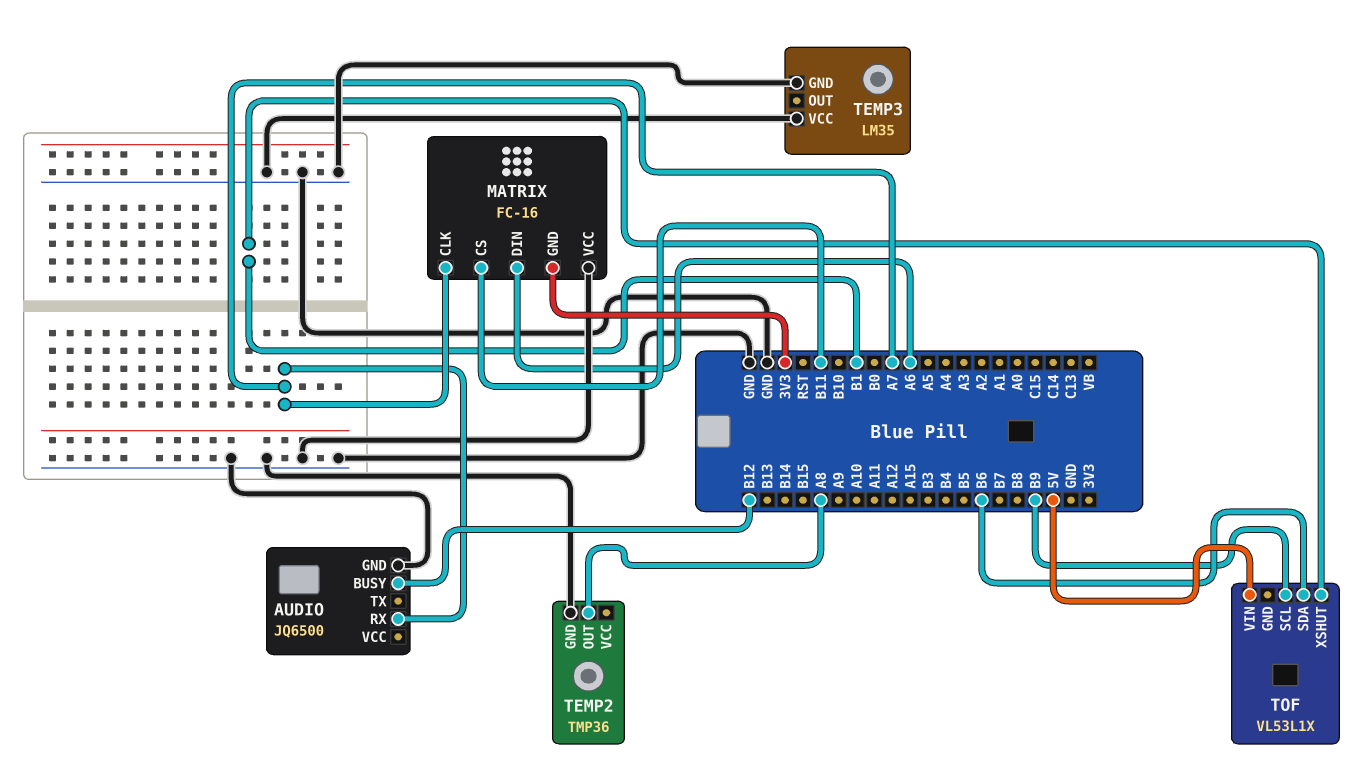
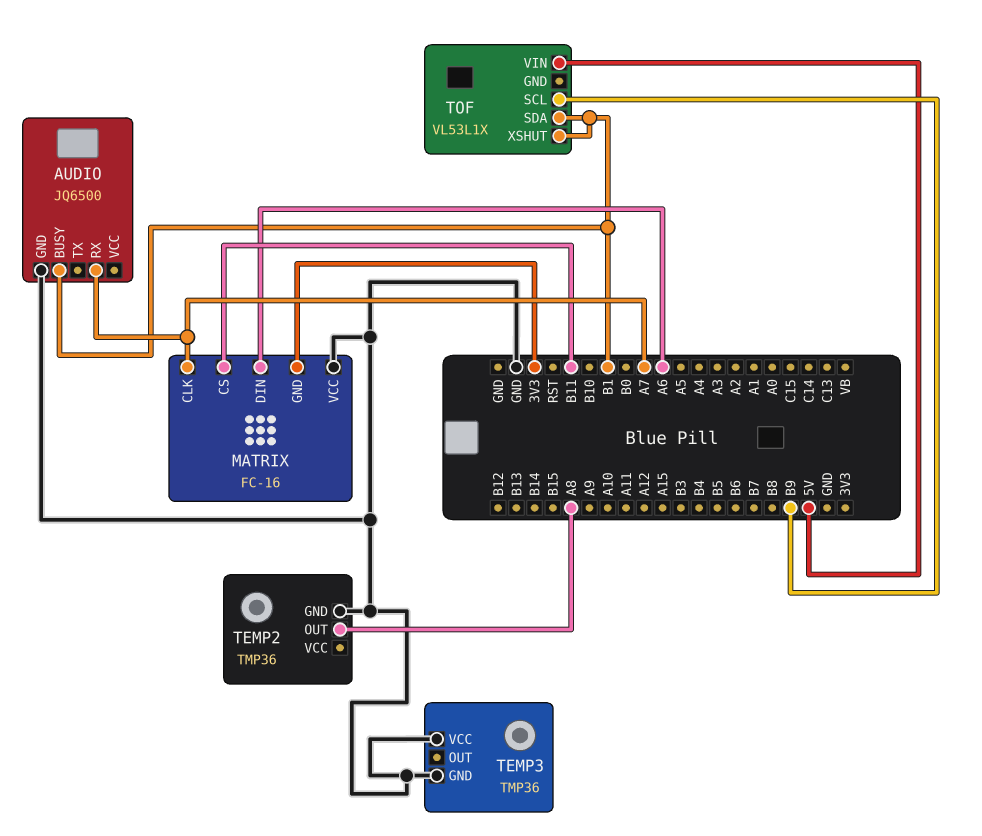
AUDIO pin BUSY: B12 -> B1
TEMP3: LM35 -> TMP36
TOF pin SDA: B6 -> B1

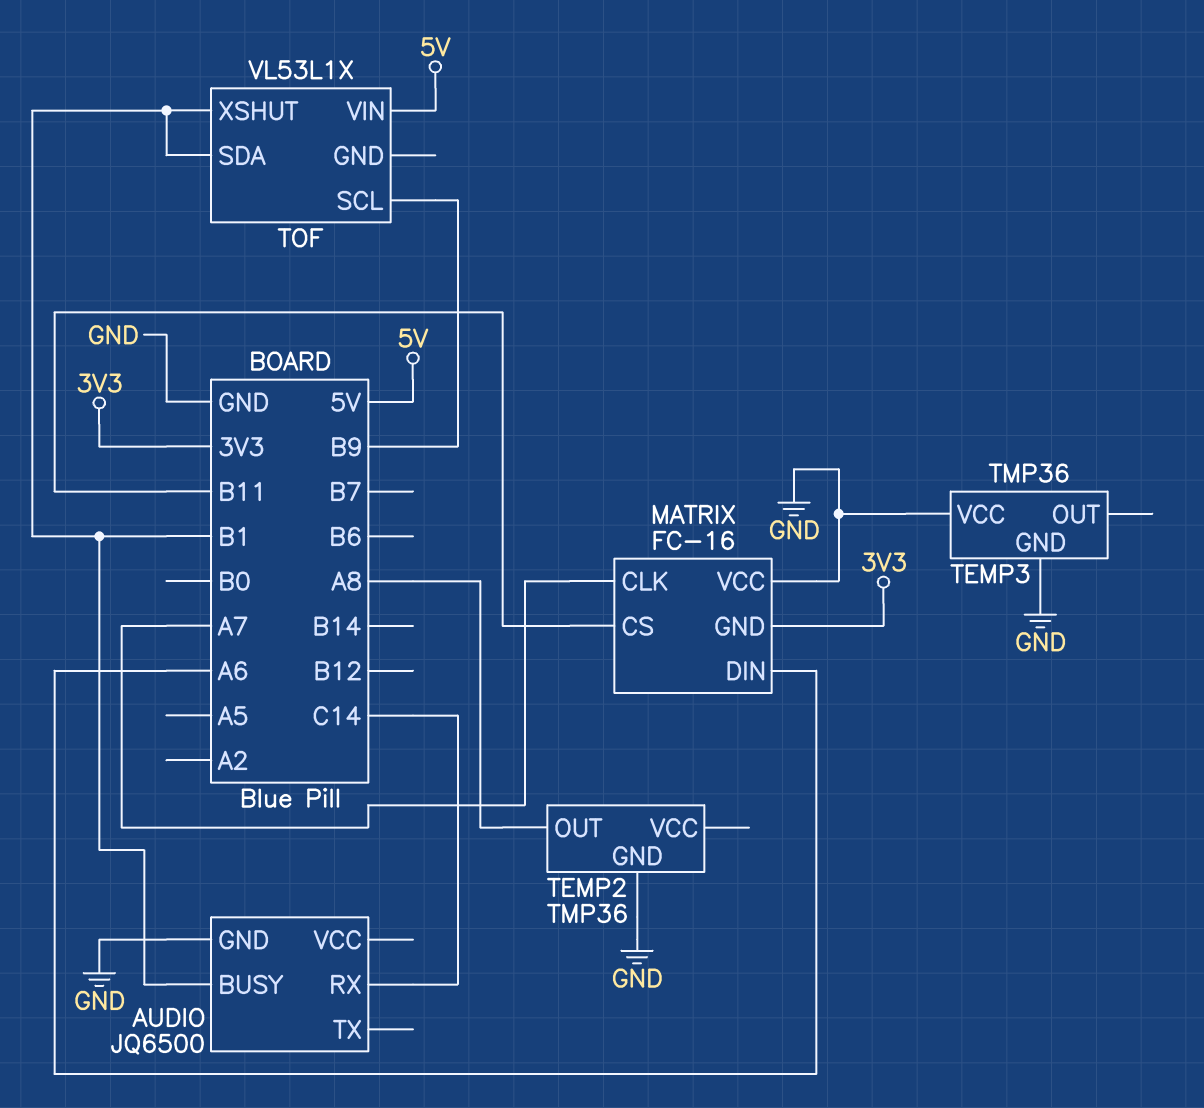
AUDIO pin RX: A7 -> C14

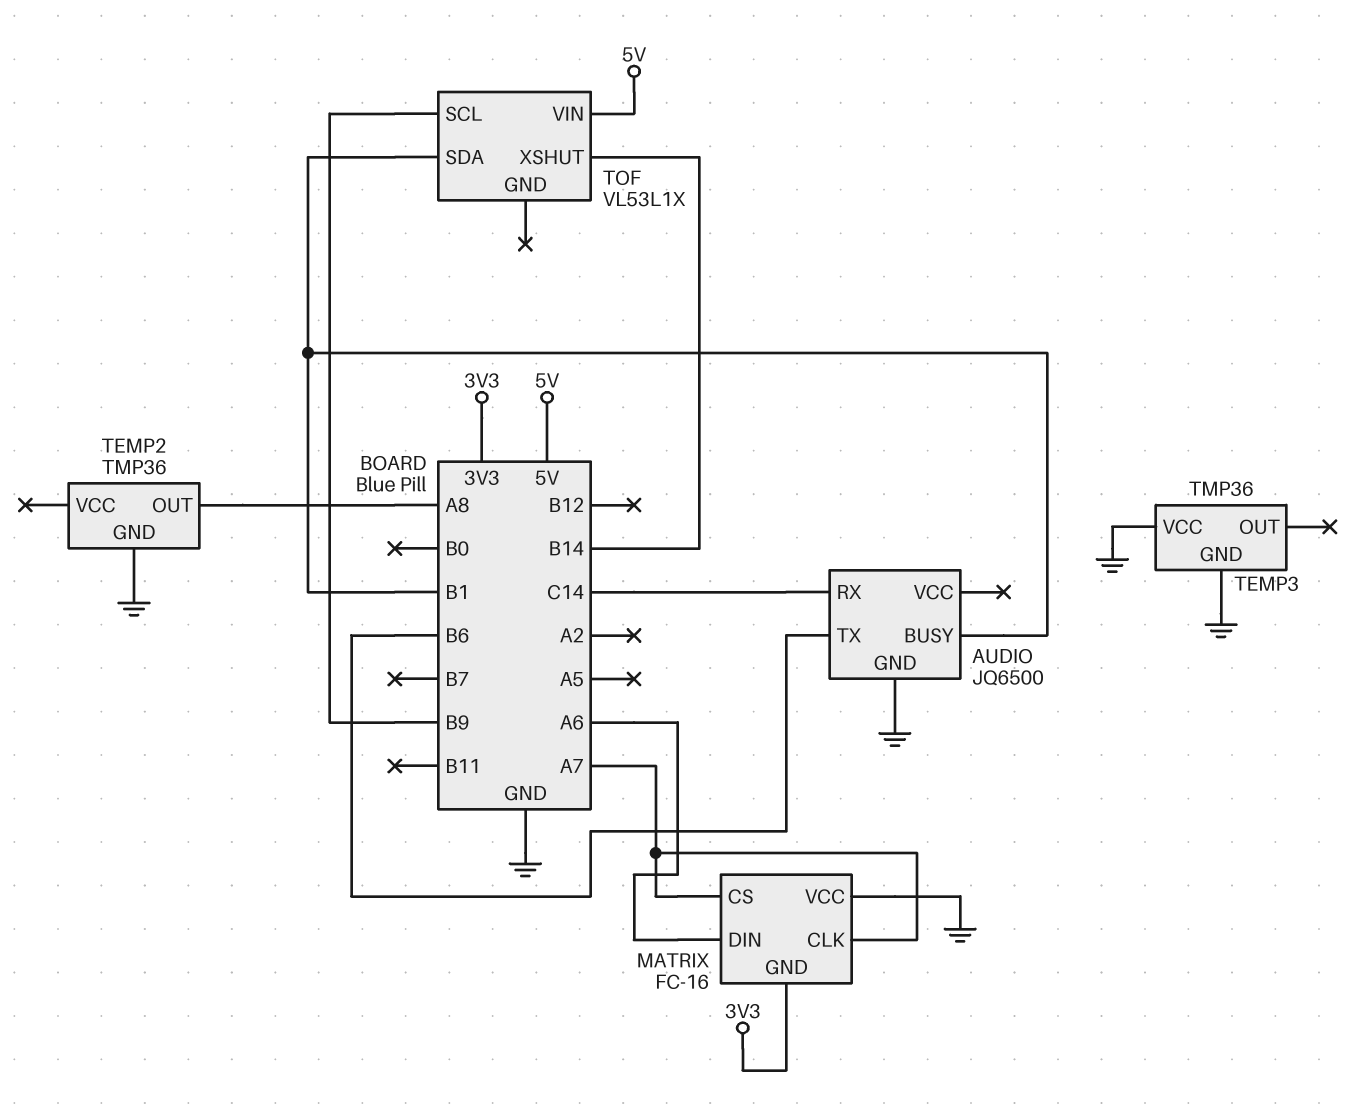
AUDIO pin TX: none -> B6
MATRIX pin CS: B11 -> A7
TOF pin XSHUT: B1 -> B14

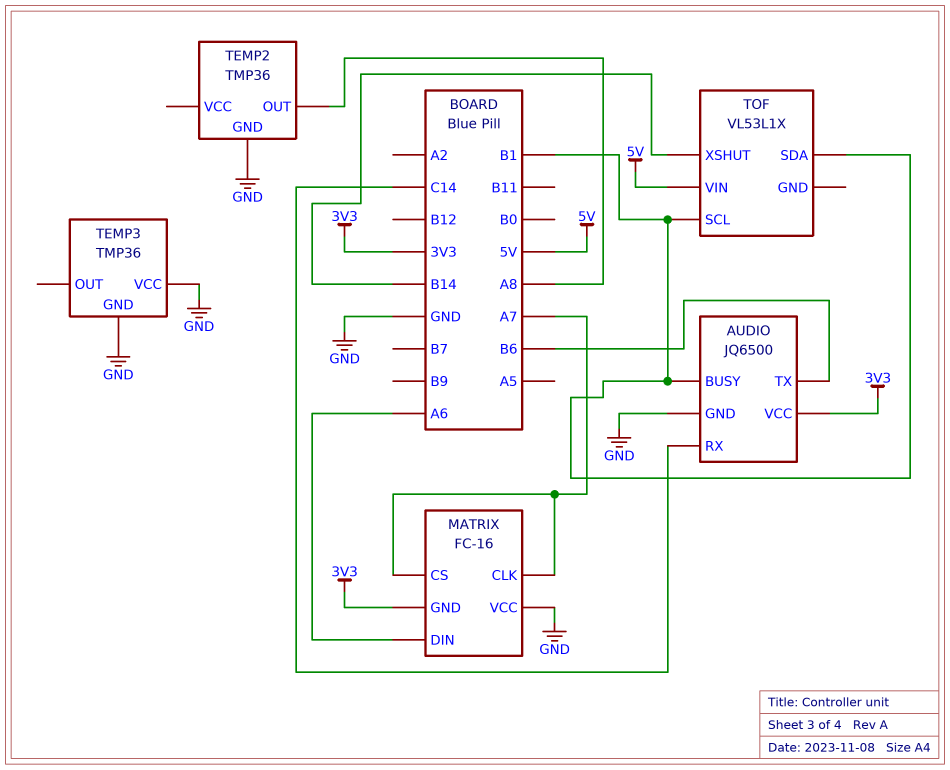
AUDIO pin VCC: none -> 3V3
TOF pin SCL: B9 -> B1

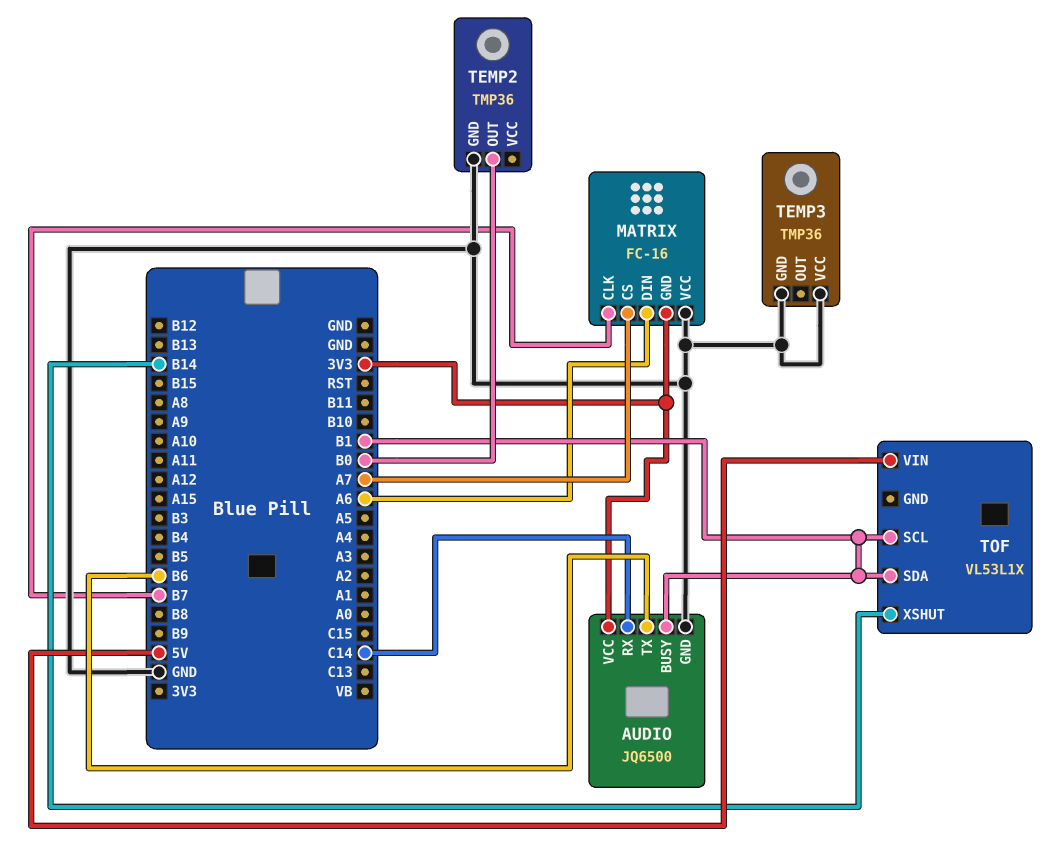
MATRIX pin CLK: A7 -> B7
TEMP2 pin OUT: A8 -> B0

